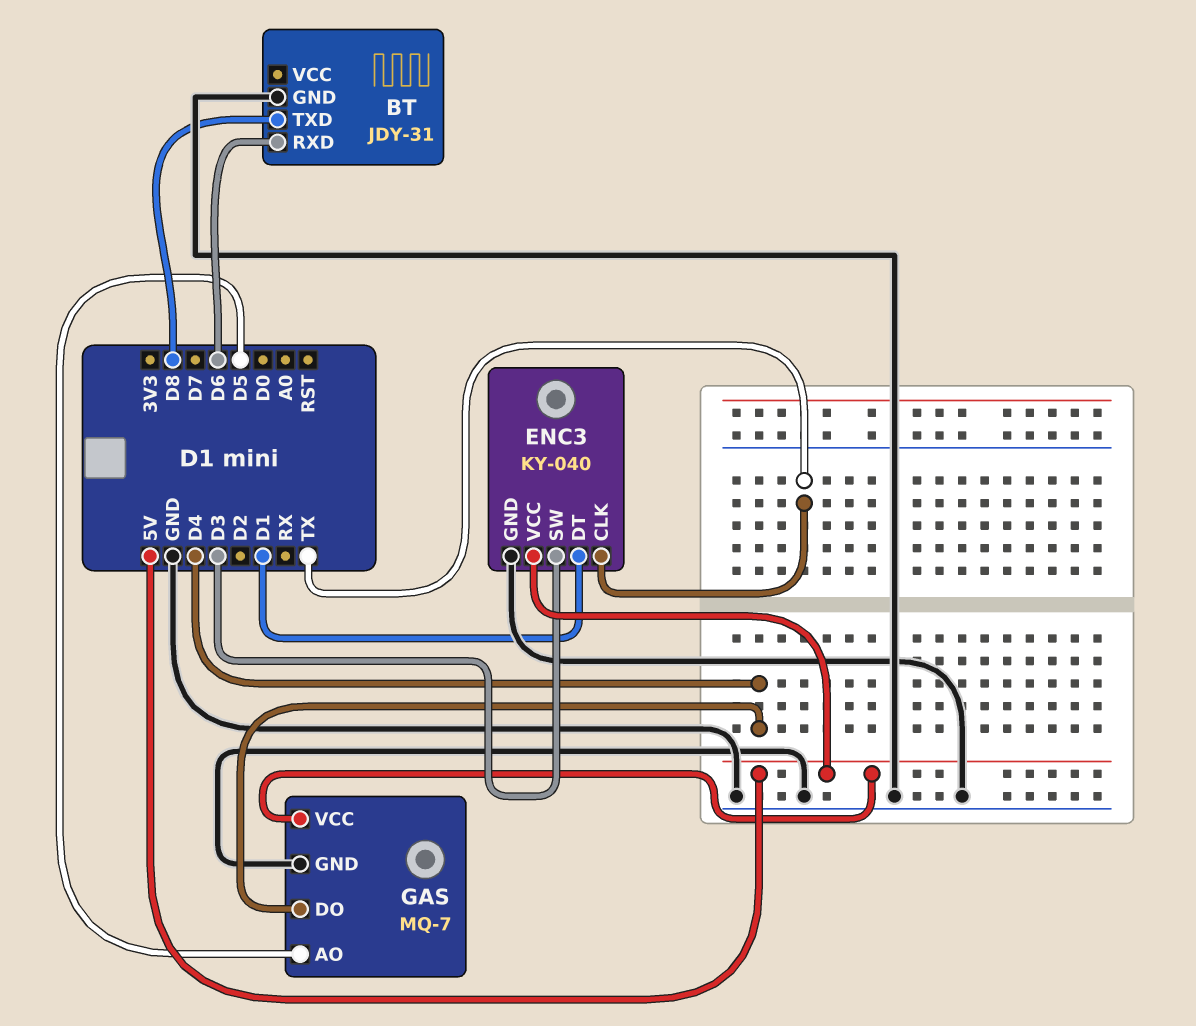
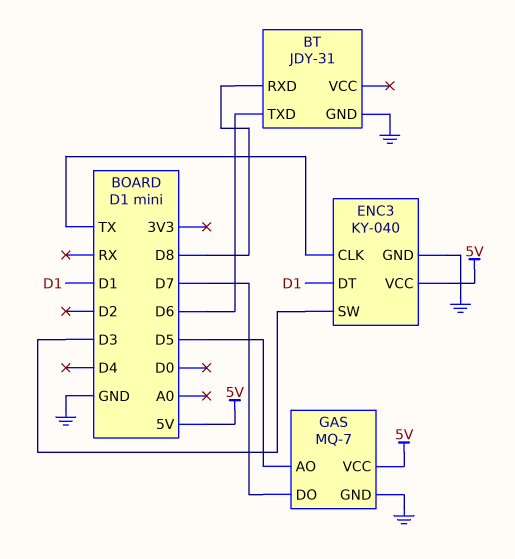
BT pin RXD: D6 -> D8
BT pin TXD: D8 -> D6
GAS pin DO: D4 -> D7

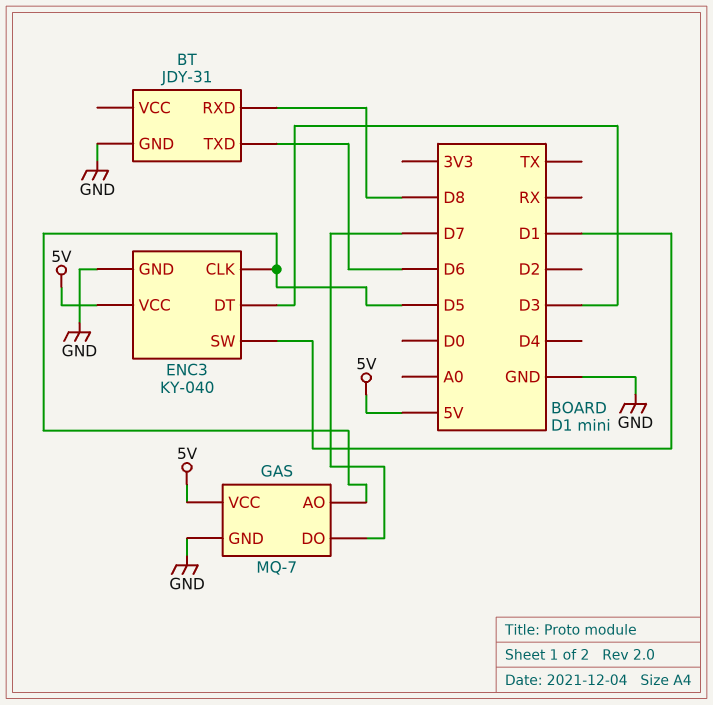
ENC3 pin CLK: TX -> D5
ENC3 pin DT: D1 -> D3
ENC3 pin SW: D3 -> D1

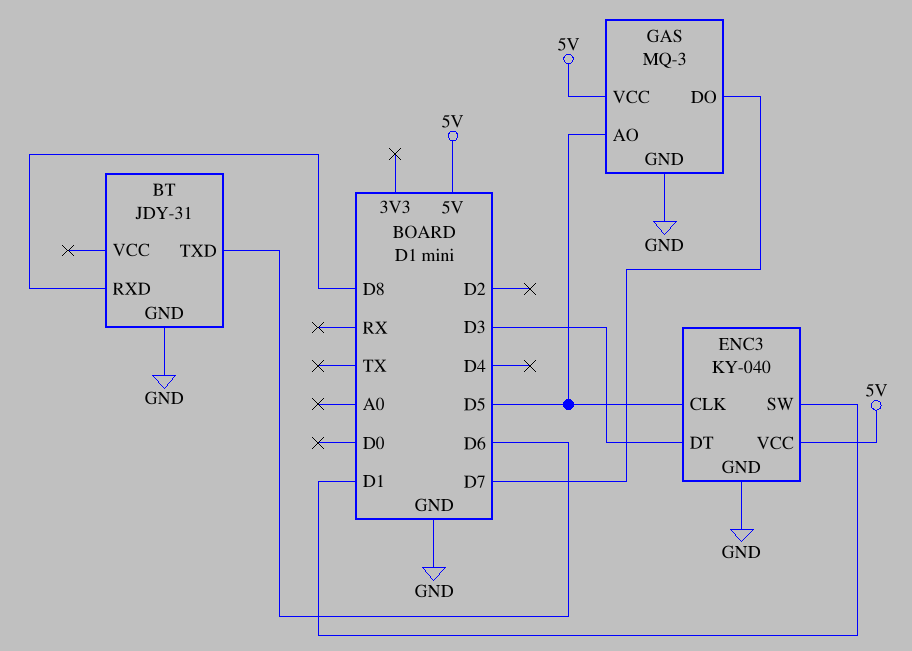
GAS: MQ-7 -> MQ-3

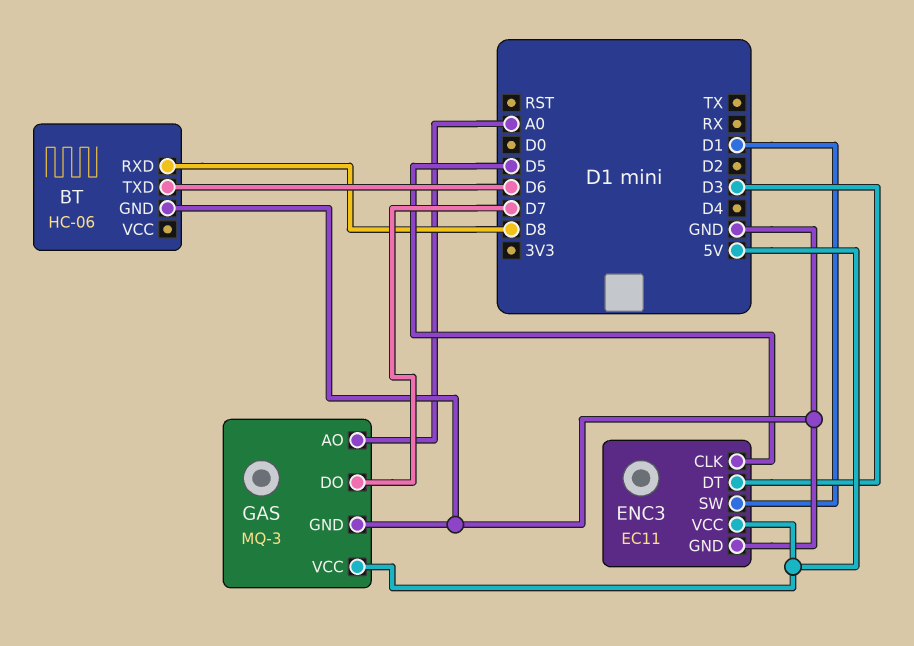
BT: JDY-31 -> HC-06
ENC3: KY-040 -> EC11
GAS pin AO: D5 -> A0

